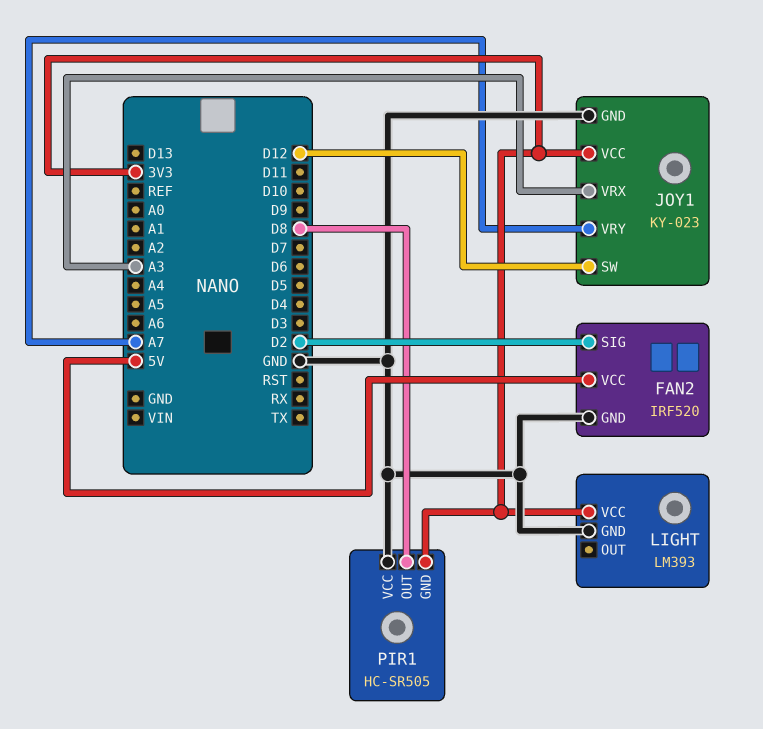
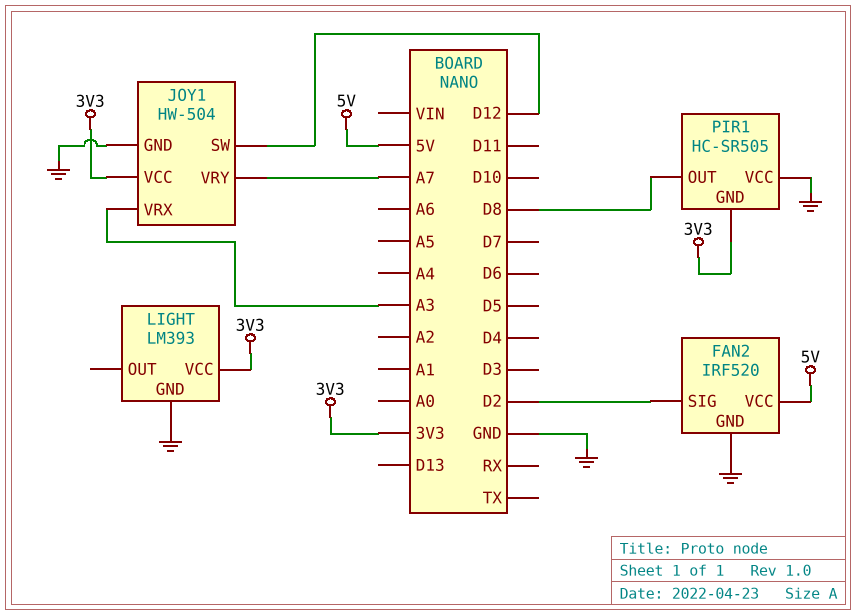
JOY1: KY-023 -> HW-504

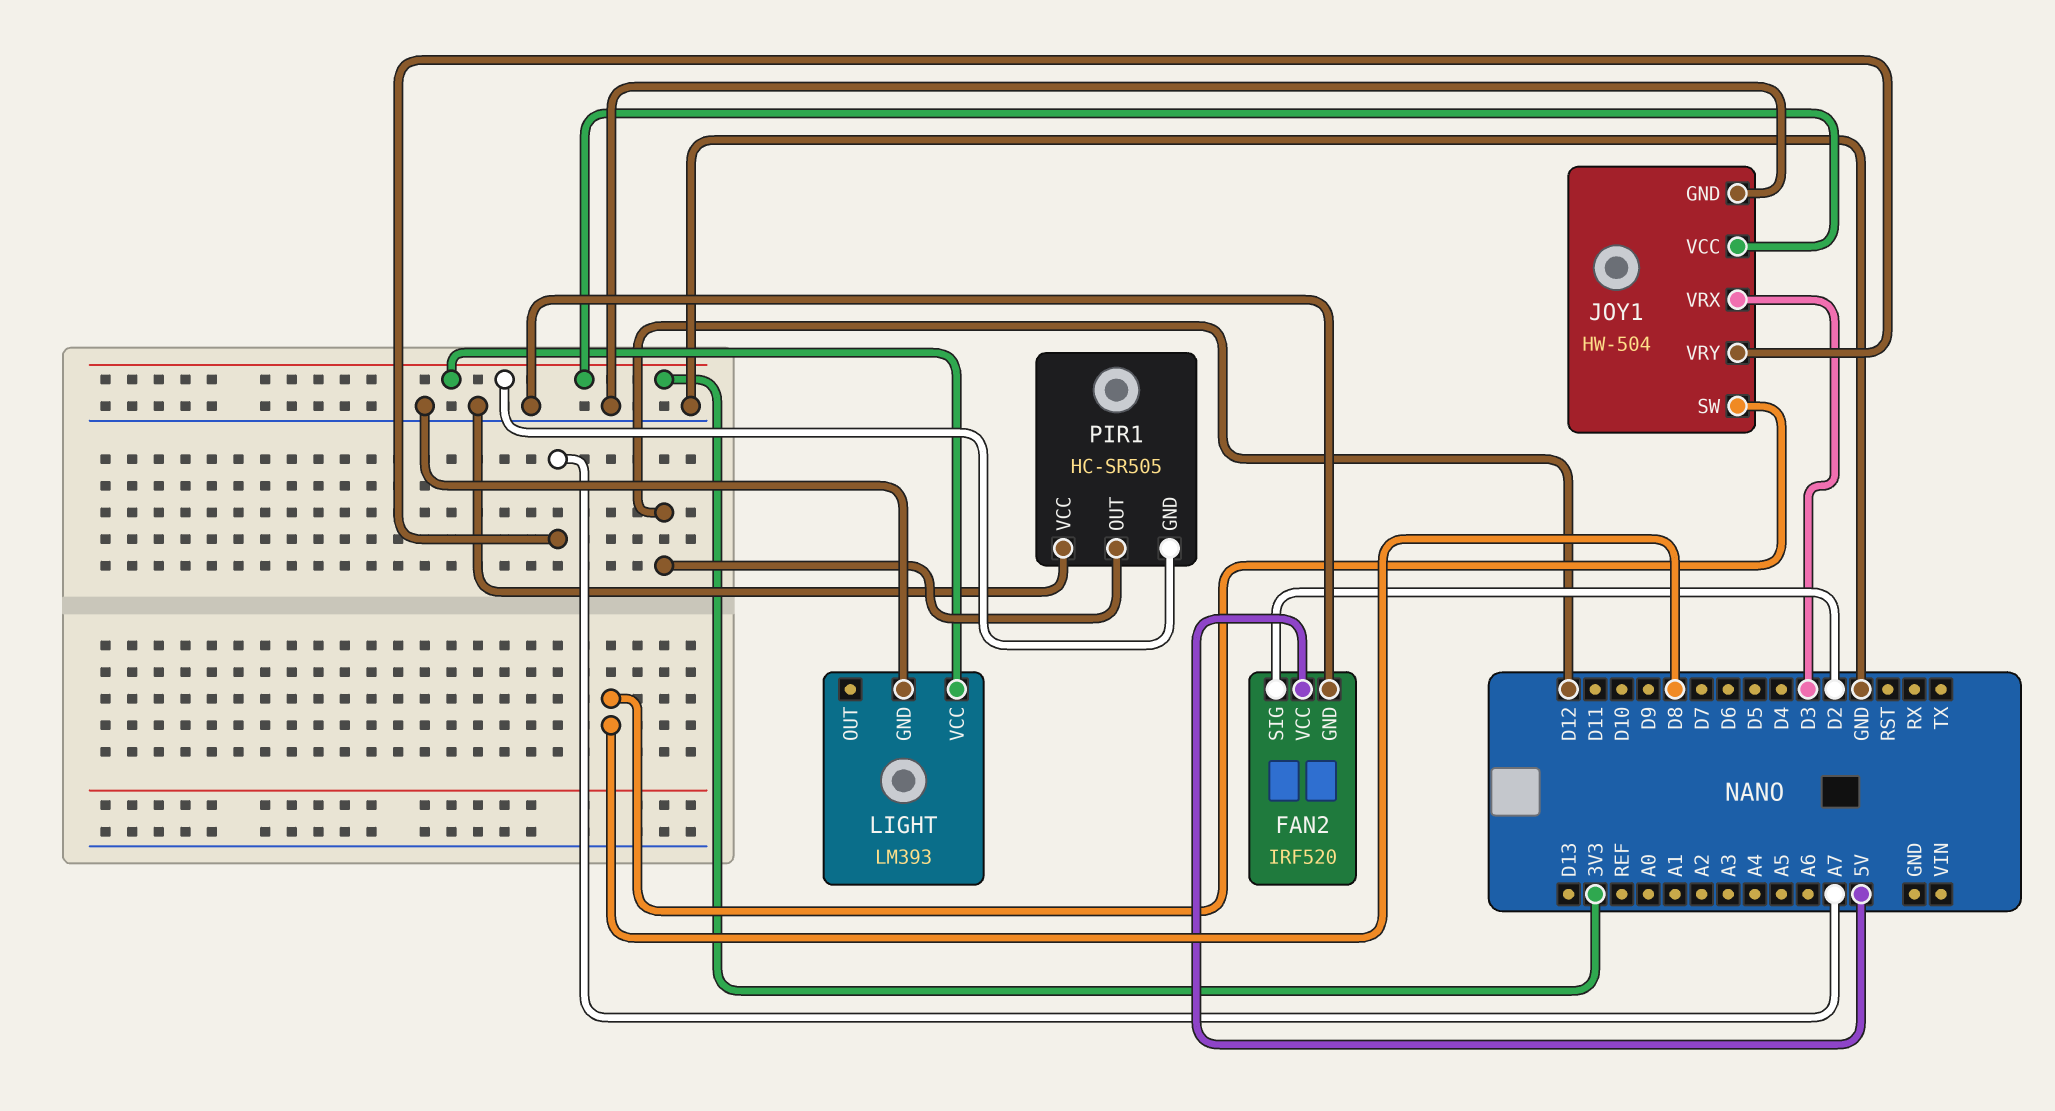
JOY1 pin SW: D12 -> D8
JOY1 pin VRX: A3 -> D3
PIR1 pin OUT: D8 -> D12

